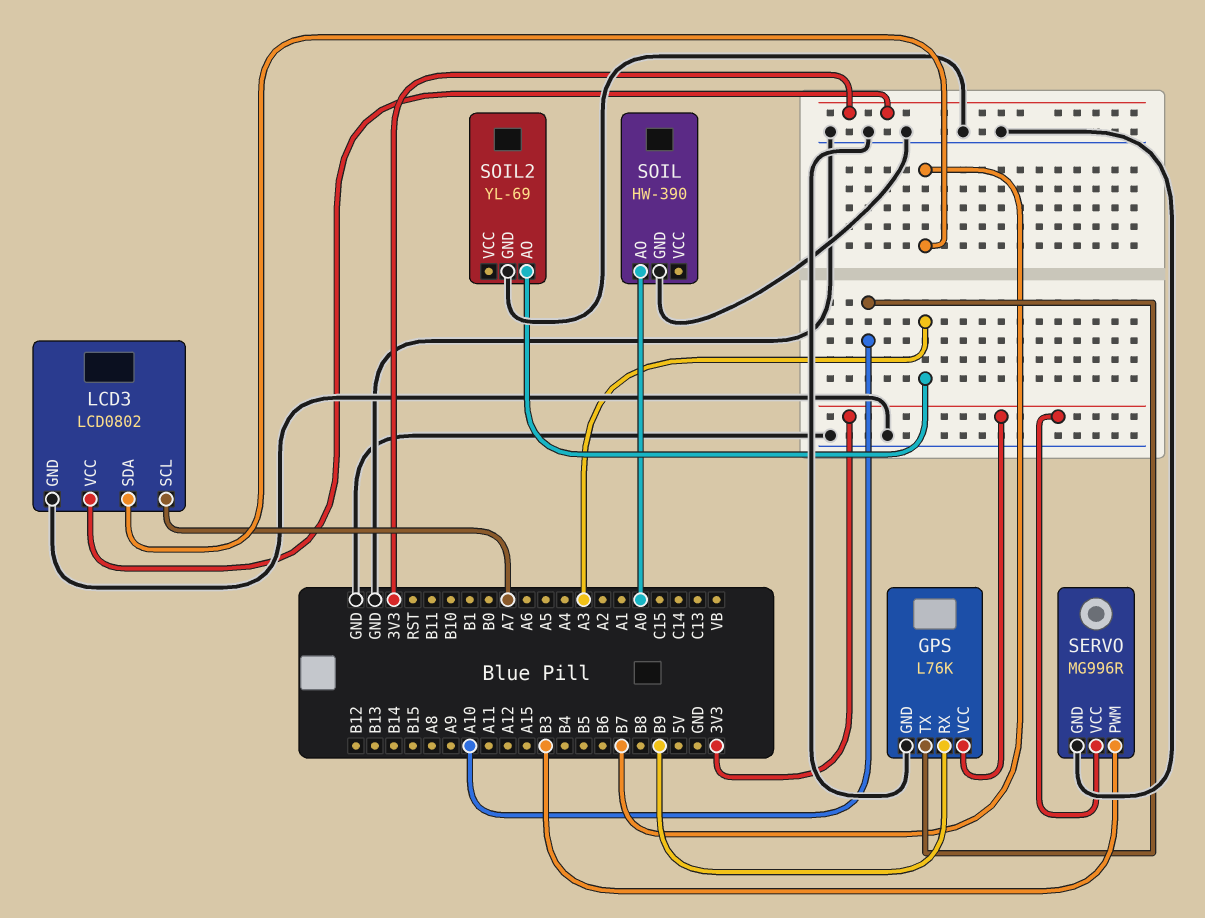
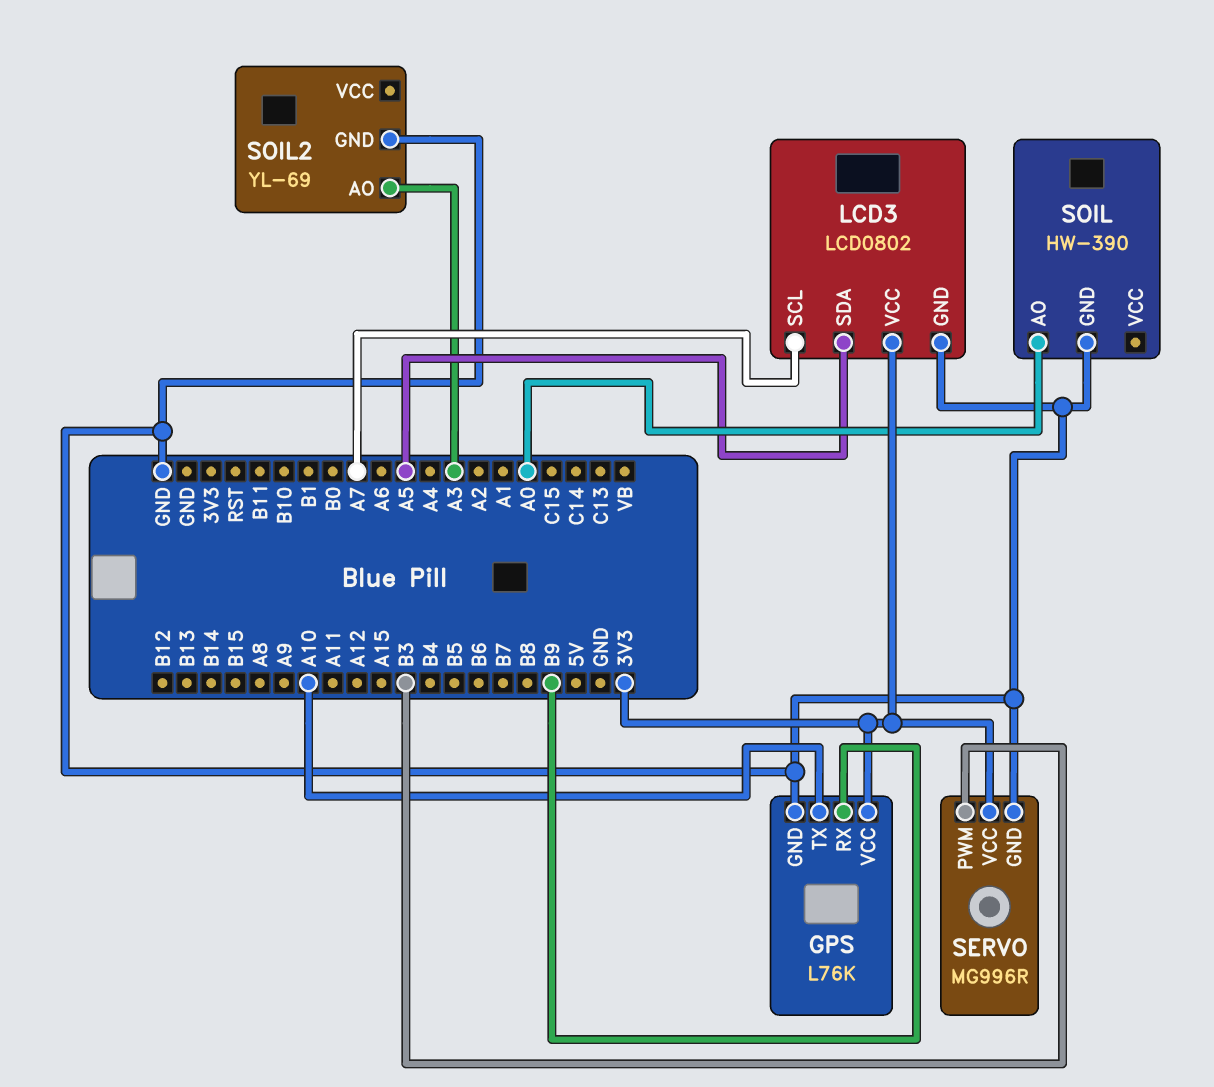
LCD3 pin SDA: B7 -> A5

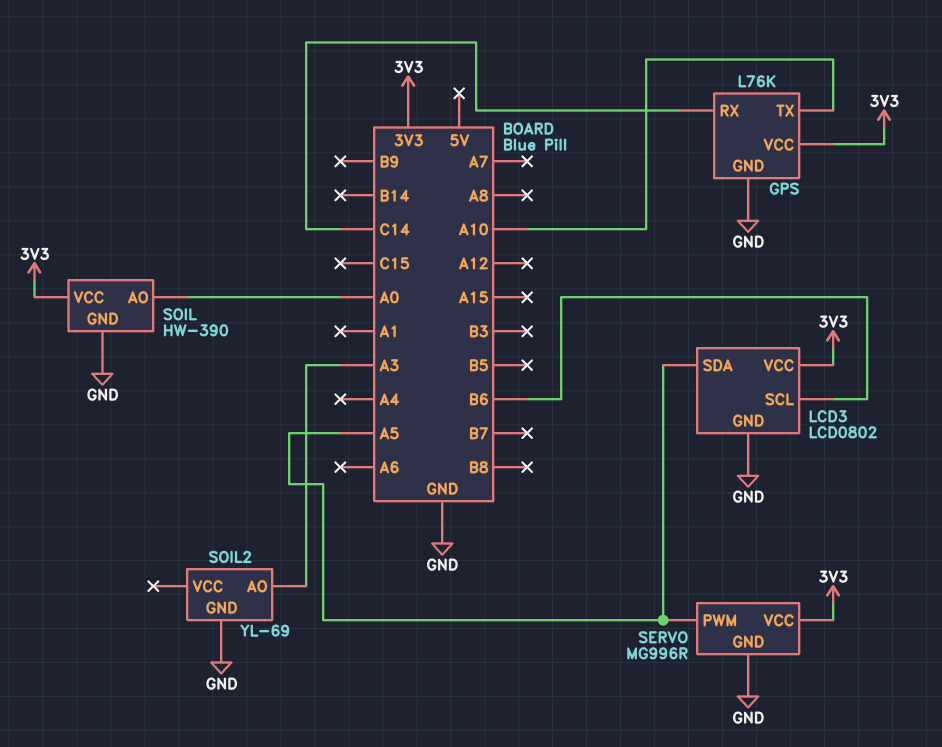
GPS pin RX: B9 -> C14
LCD3 pin SCL: A7 -> B6
SERVO pin PWM: B3 -> A5
SOIL pin VCC: none -> 3V3

